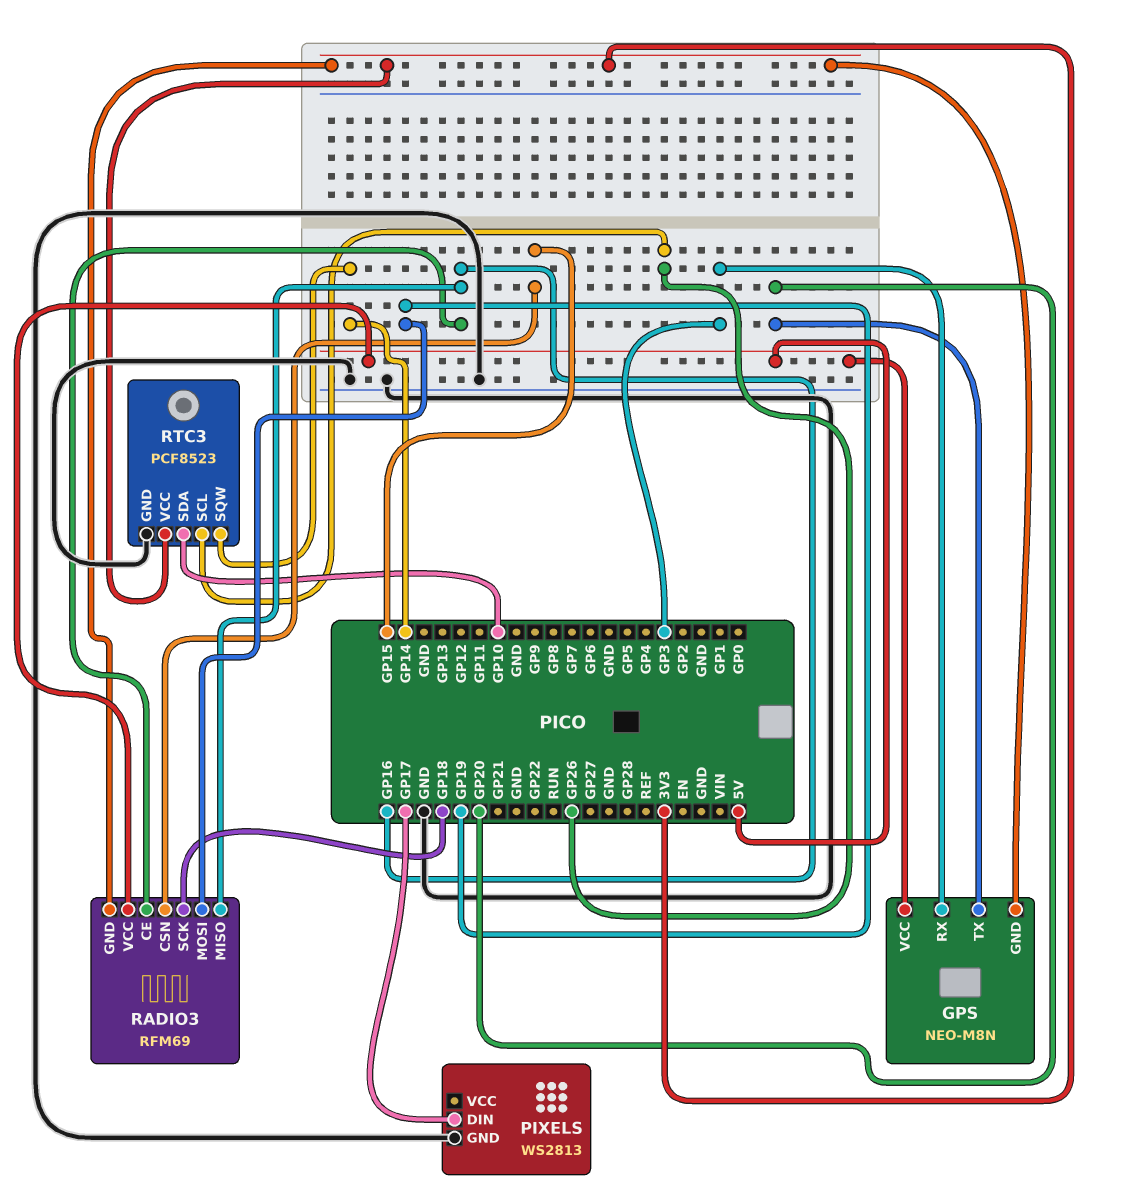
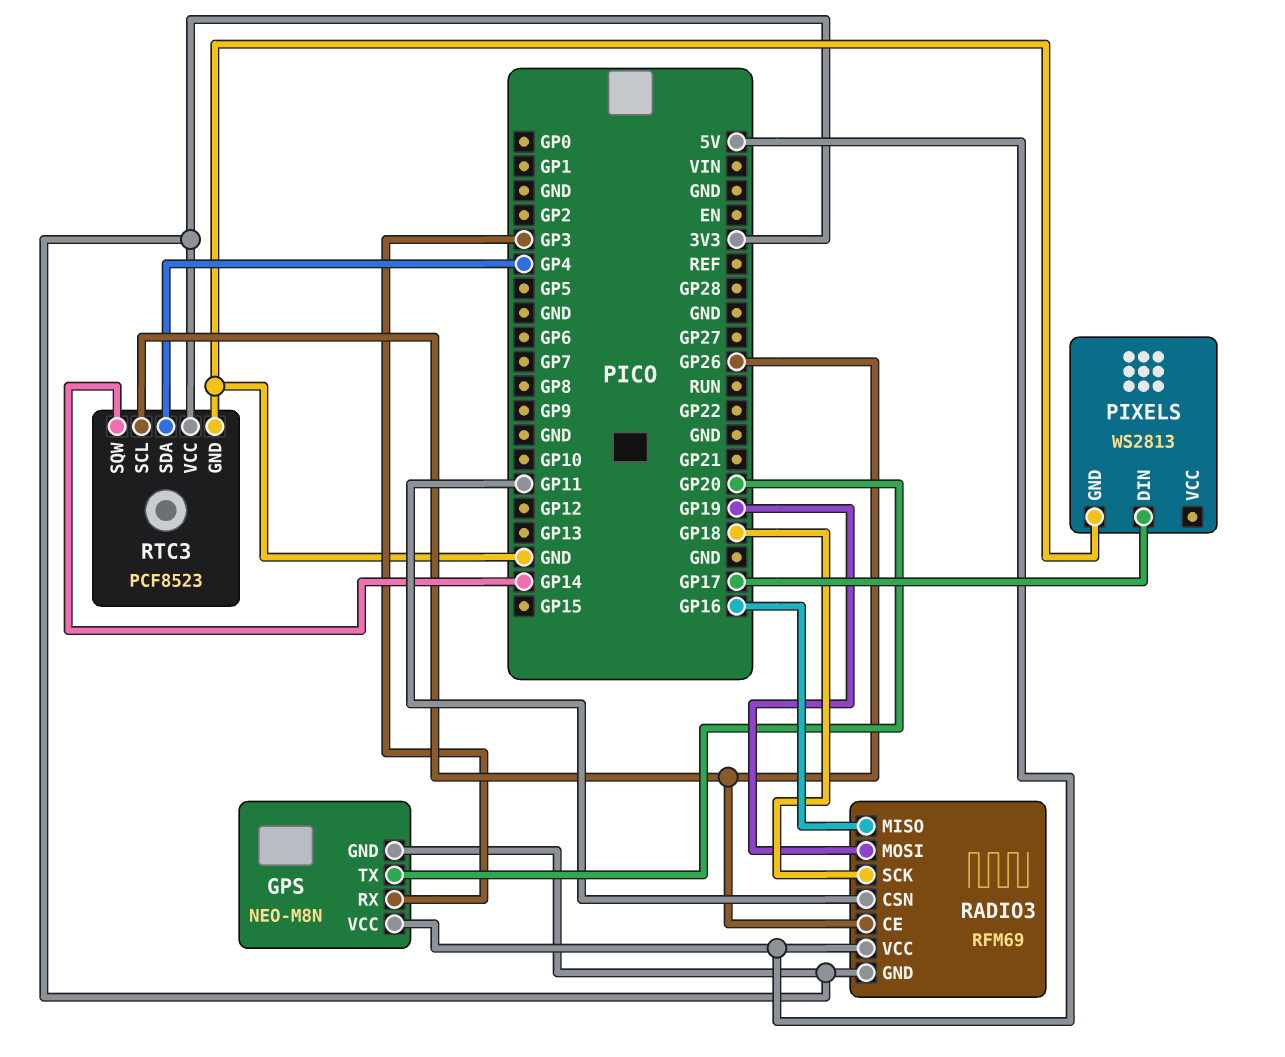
RADIO3 pin CE: GP16 -> GP26
RADIO3 pin CSN: GP15 -> GP11
RTC3 pin SDA: GP10 -> GP4

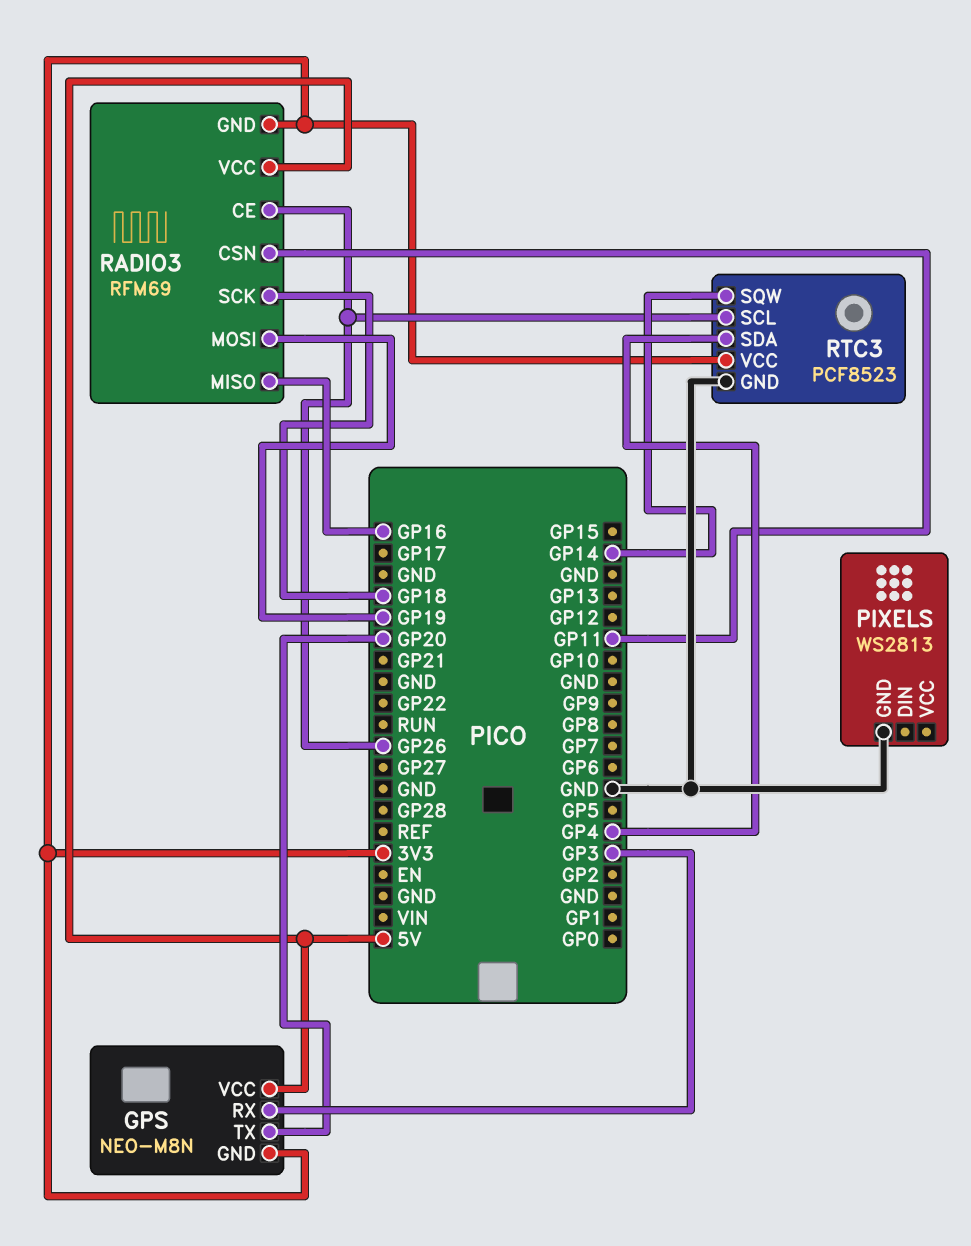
PIXELS pin DIN: GP17 -> none

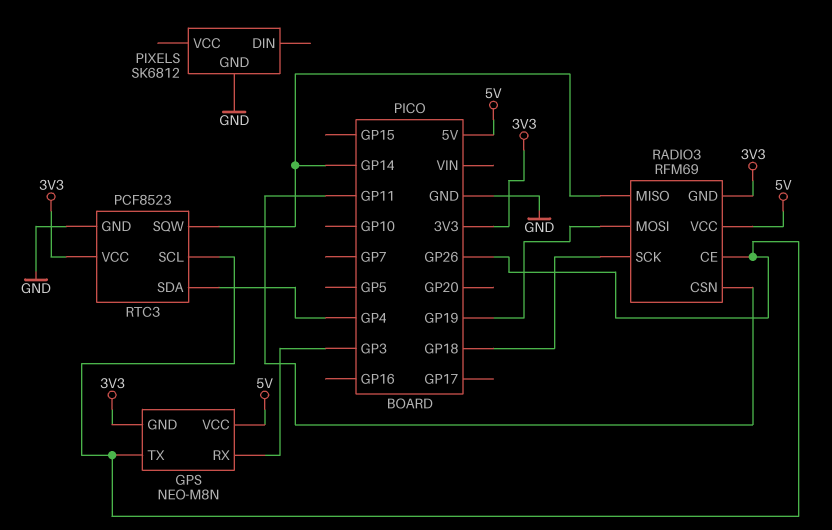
GPS pin TX: GP20 -> GP26
PIXELS: WS2813 -> SK6812
RADIO3 pin MISO: GP16 -> GP14

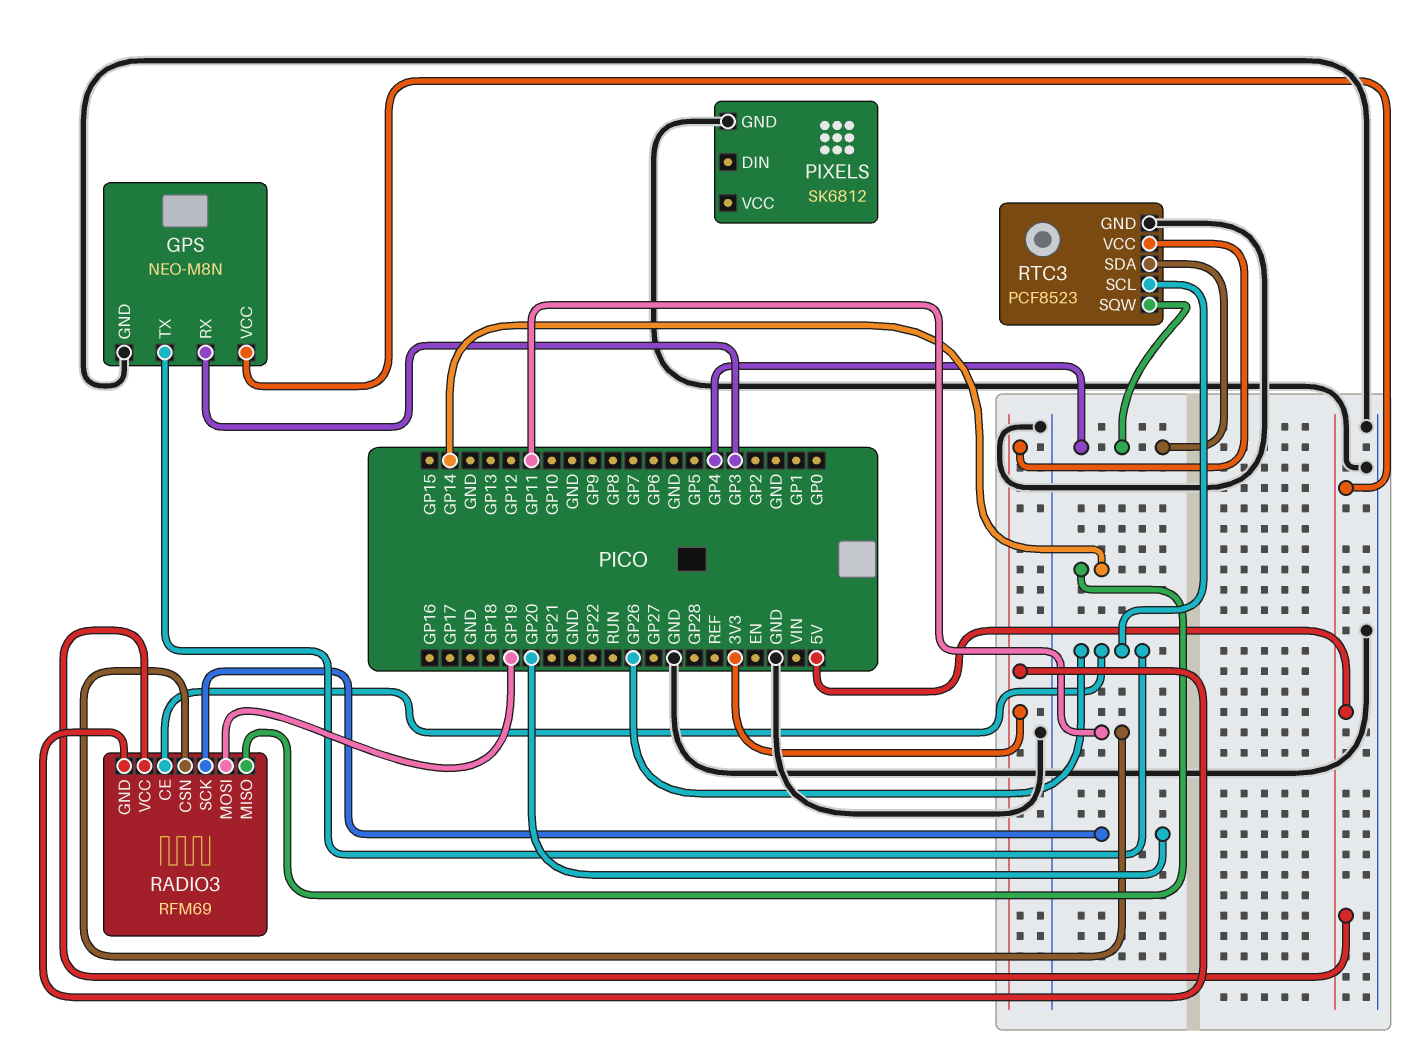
GPS pin GND: 3V3 -> GND
RADIO3 pin SCK: GP18 -> GP20
RTC3 pin SQW: GP14 -> GP4

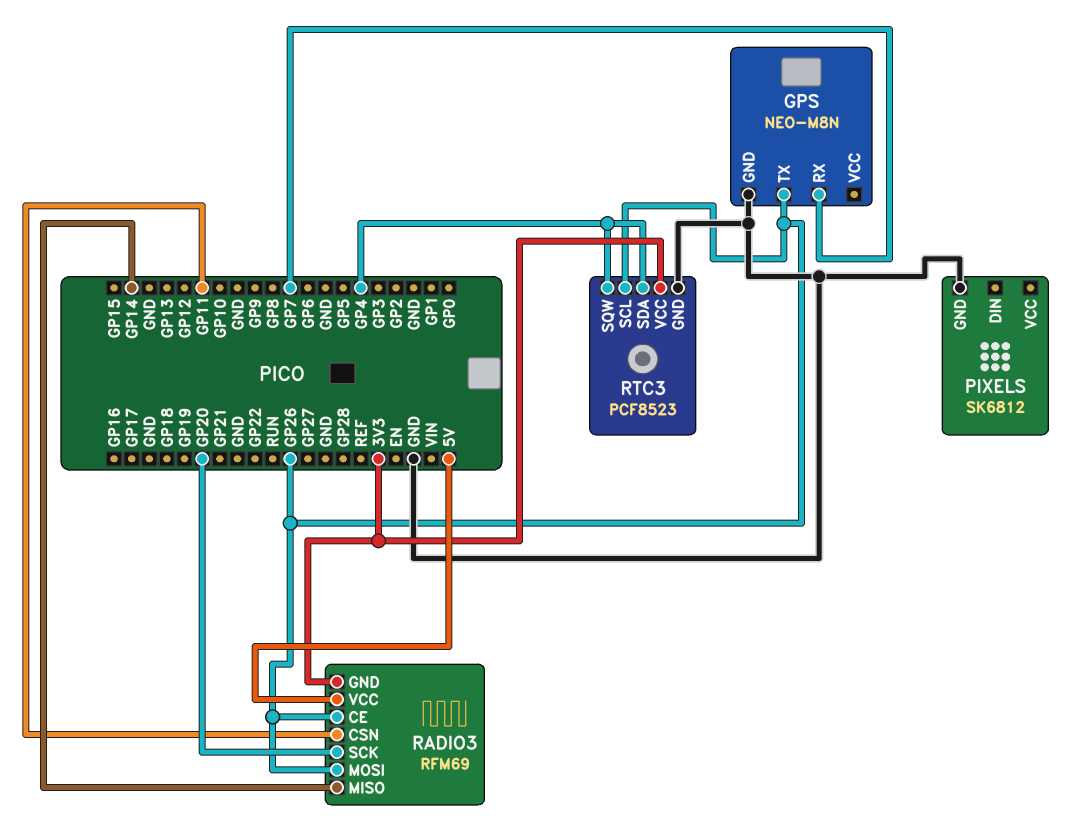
GPS pin RX: GP3 -> GP7
GPS pin VCC: 5V -> none
RADIO3 pin MOSI: GP19 -> GP26

